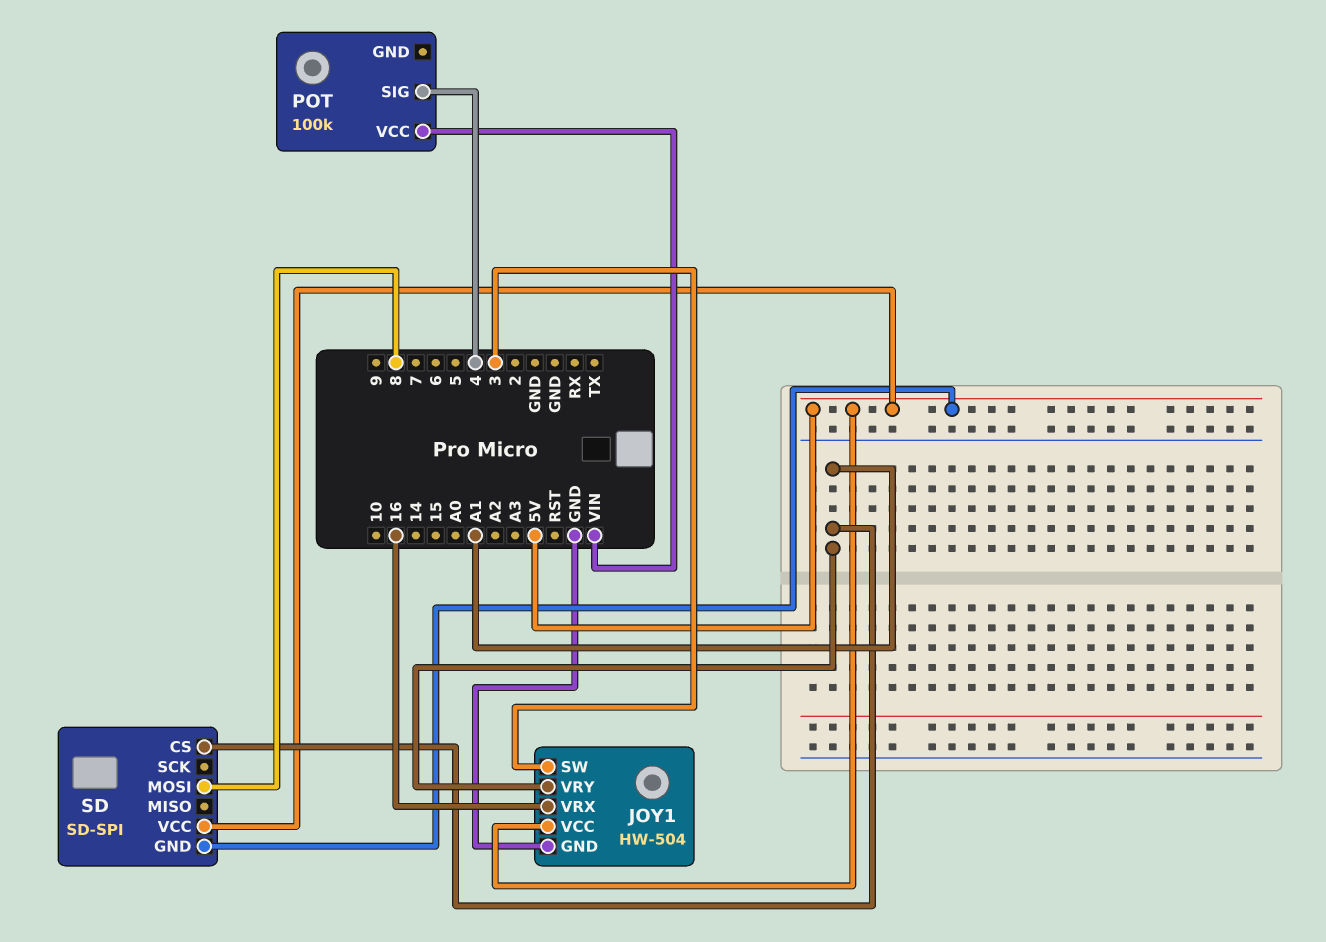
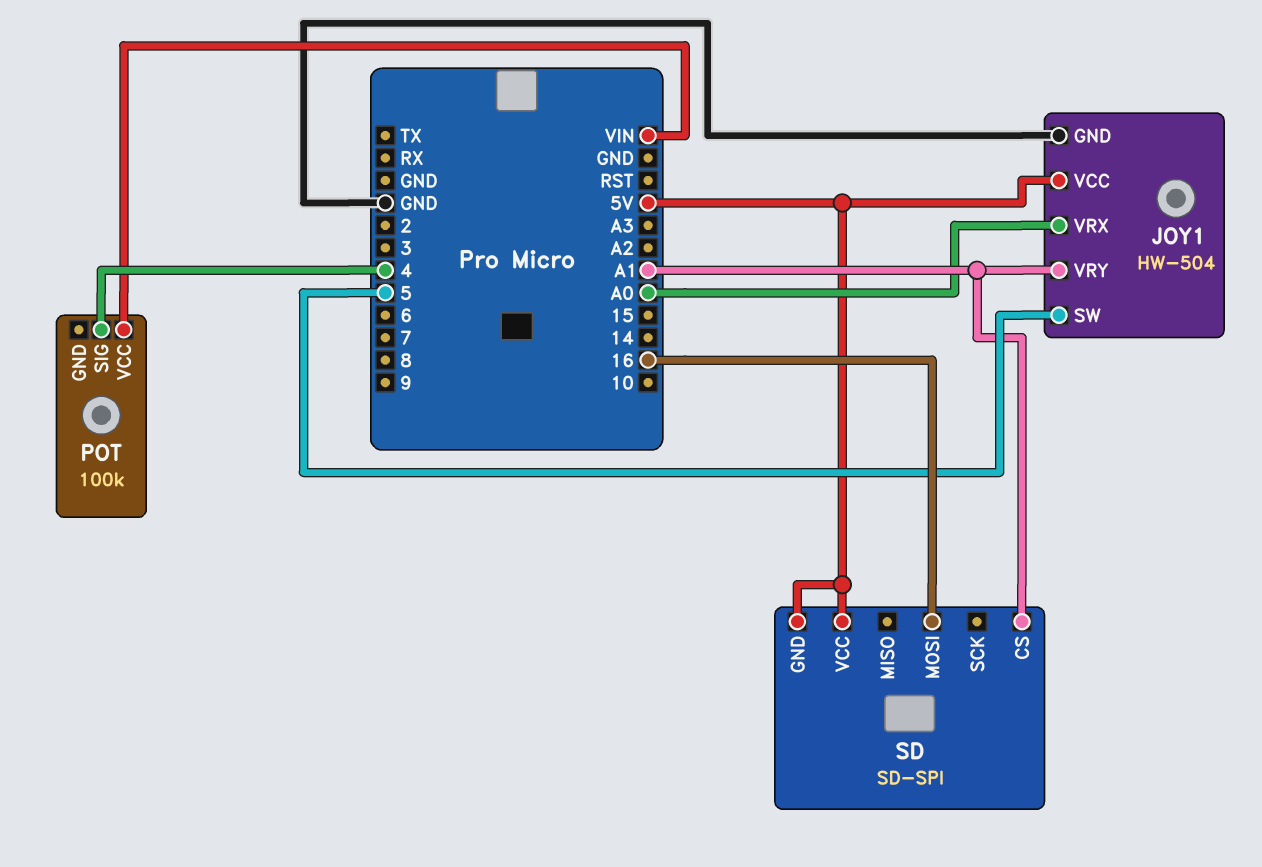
JOY1 pin SW: 3 -> 5
JOY1 pin VRX: 16 -> A0
SD pin MOSI: 8 -> 16

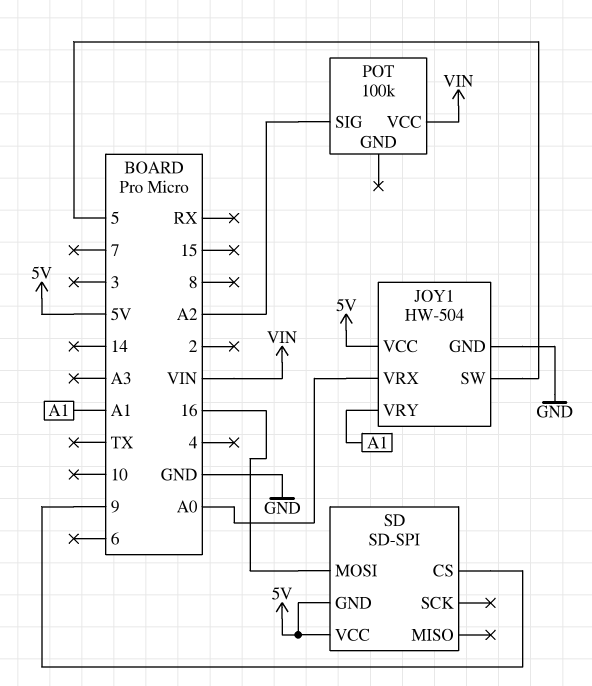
POT pin SIG: 4 -> A2
SD pin CS: A1 -> 9

